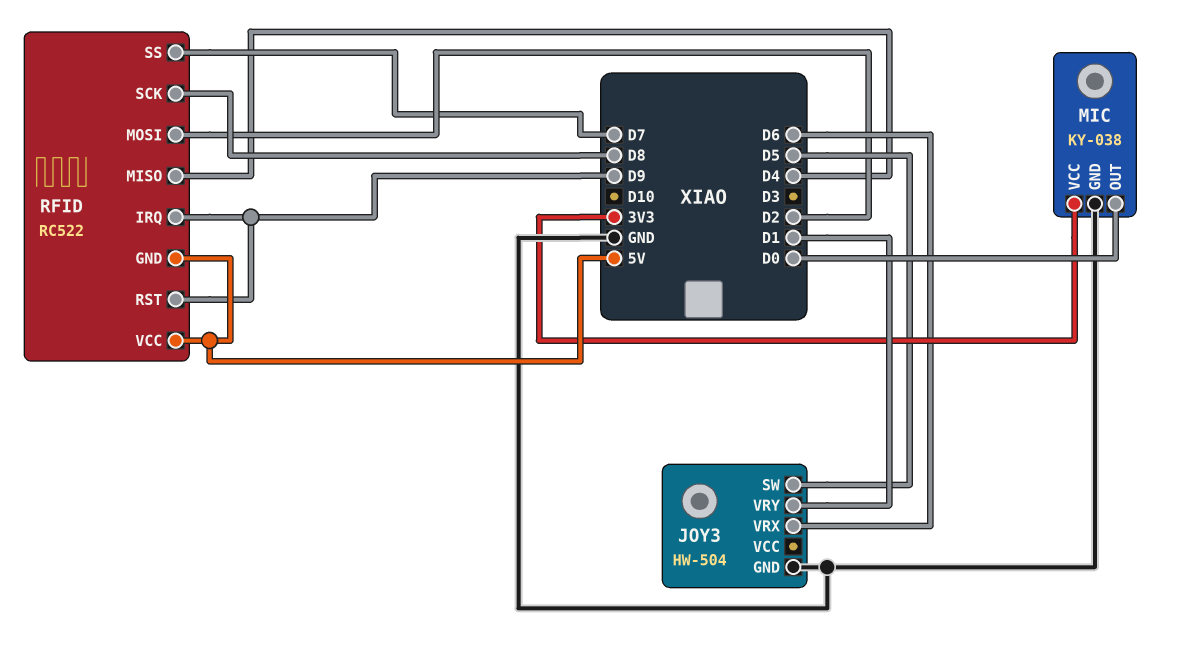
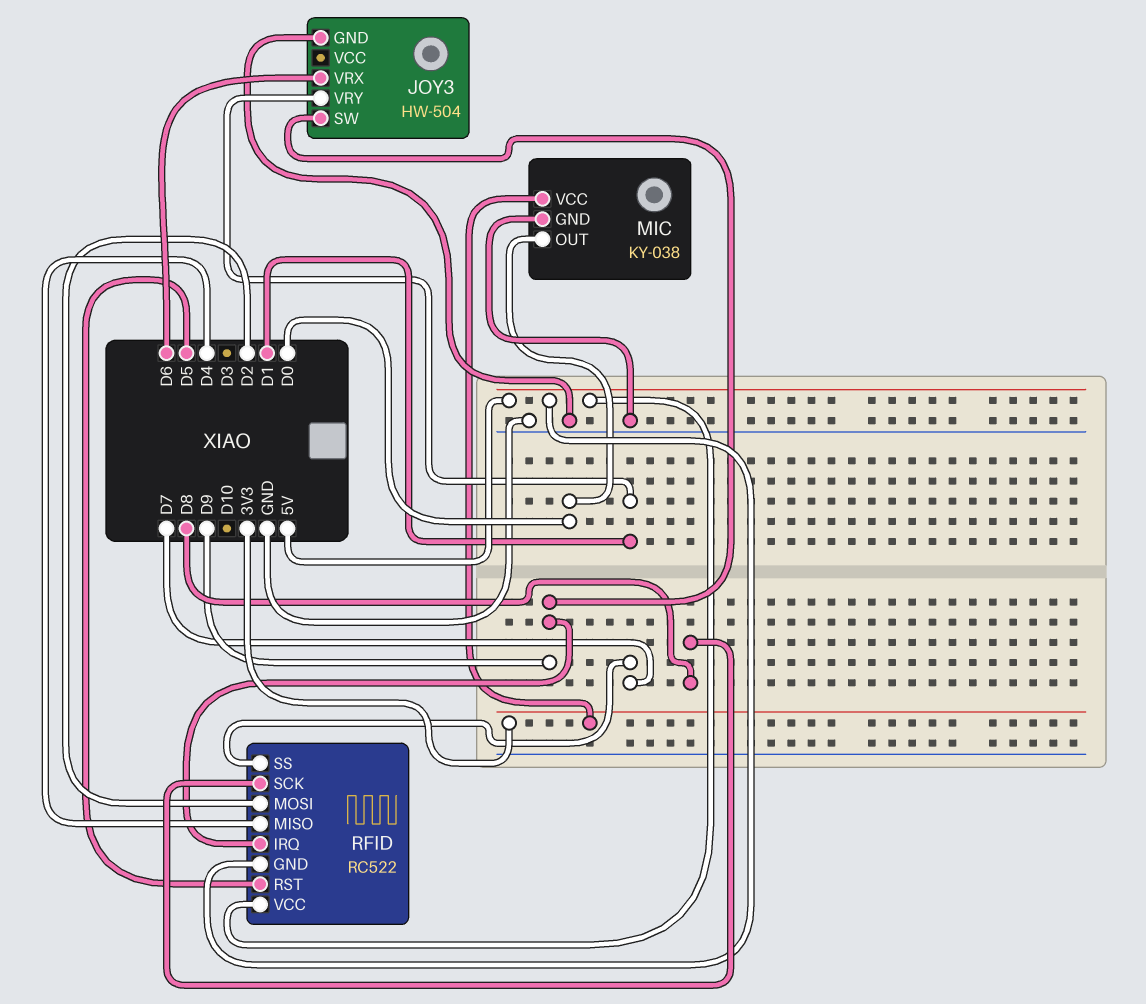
JOY3 pin SW: D5 -> D9
RFID pin RST: D9 -> D5

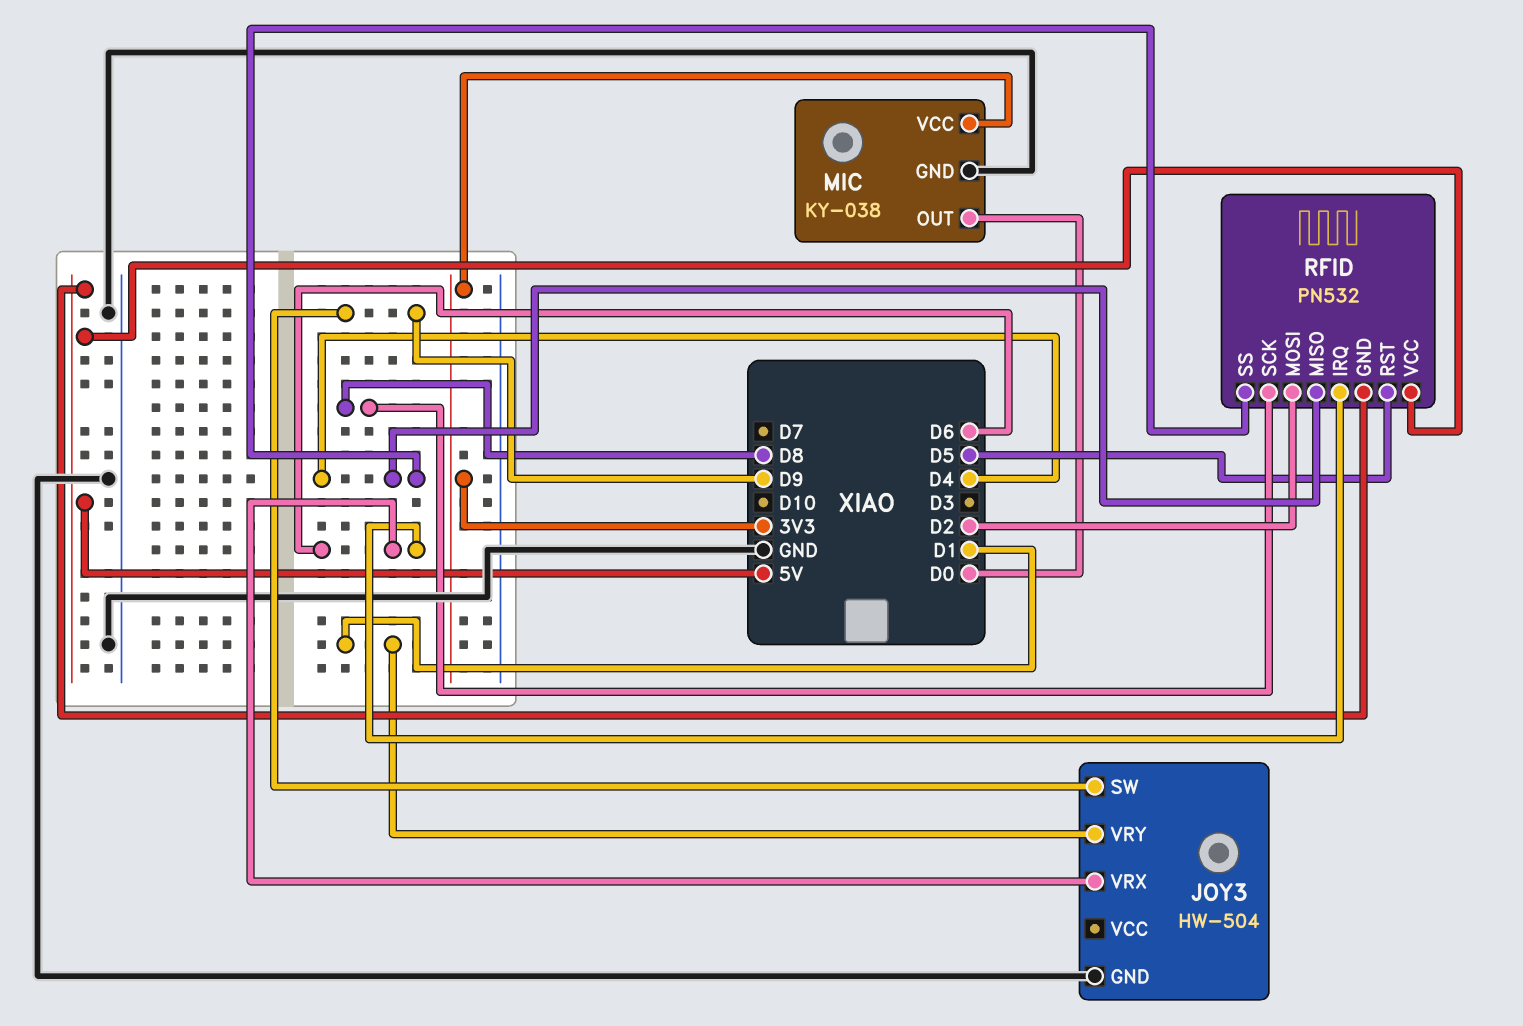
RFID: RC522 -> PN532
RFID pin IRQ: D9 -> D6
RFID pin SS: D7 -> D4

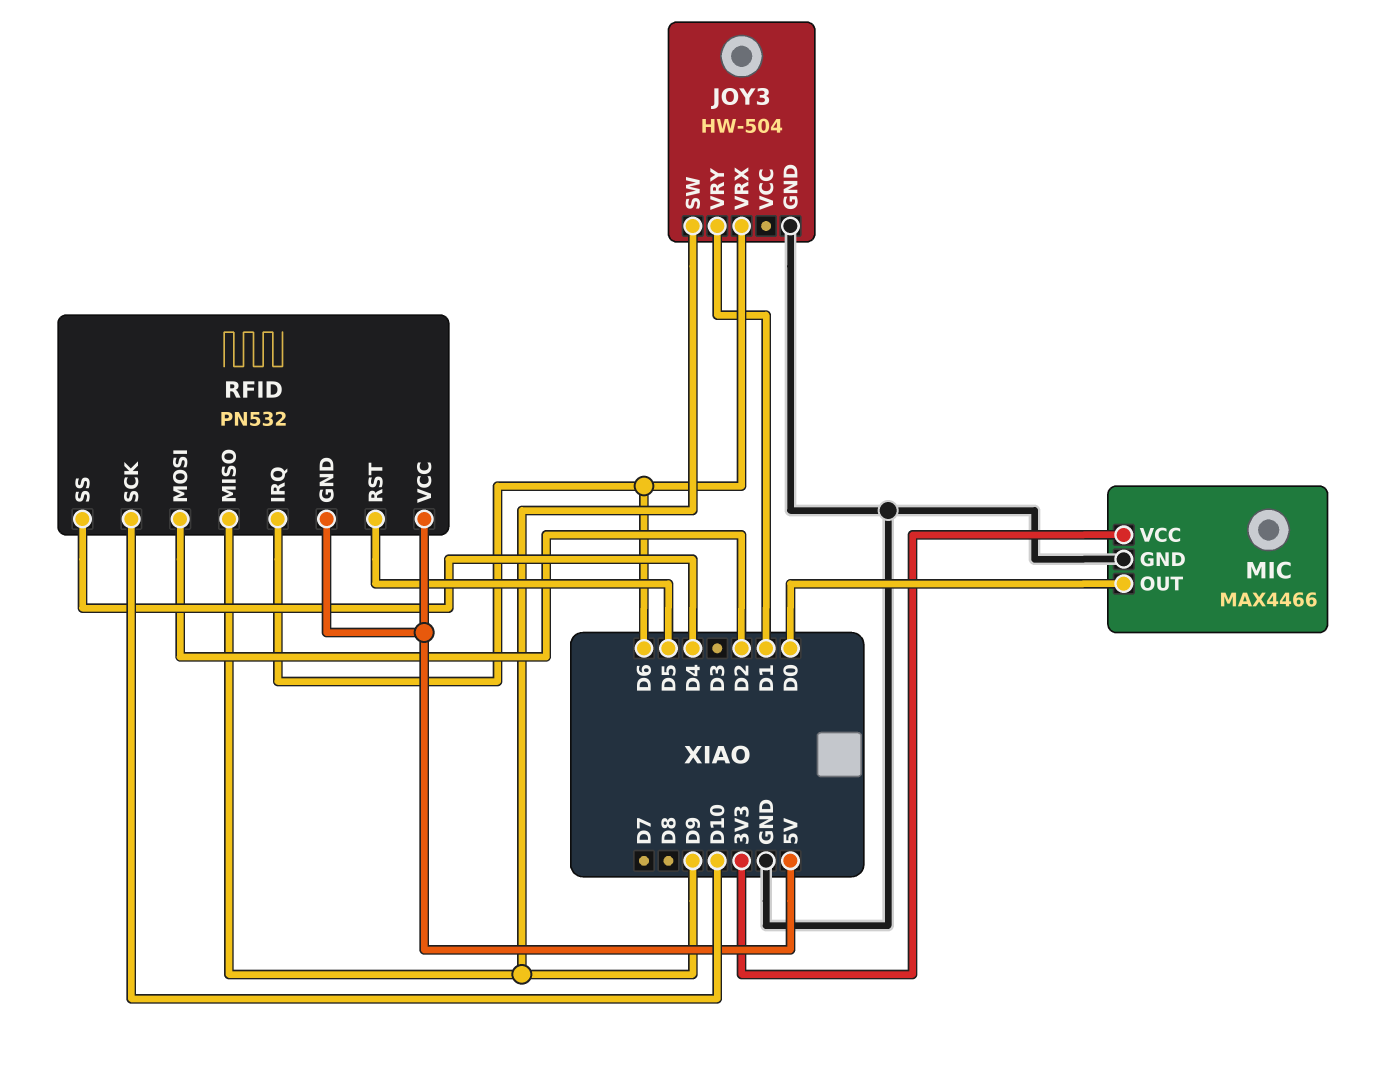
MIC: KY-038 -> MAX4466
RFID pin MISO: D4 -> D9
RFID pin SCK: D8 -> D10

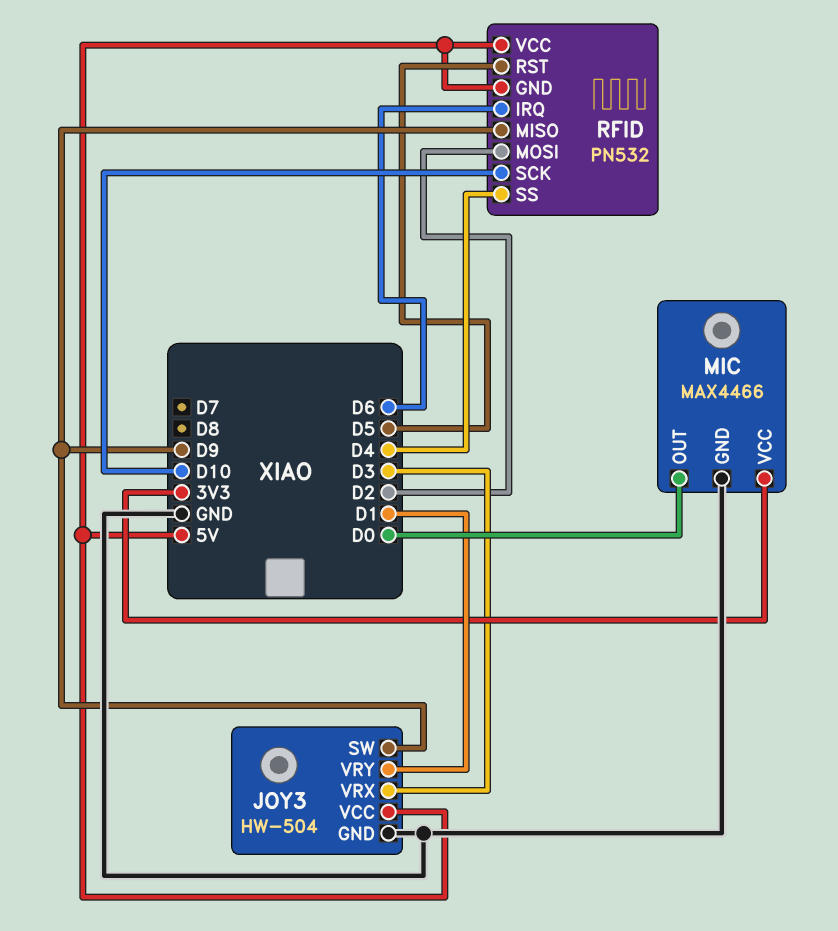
JOY3 pin VCC: none -> 5V
JOY3 pin VRX: D6 -> D3

